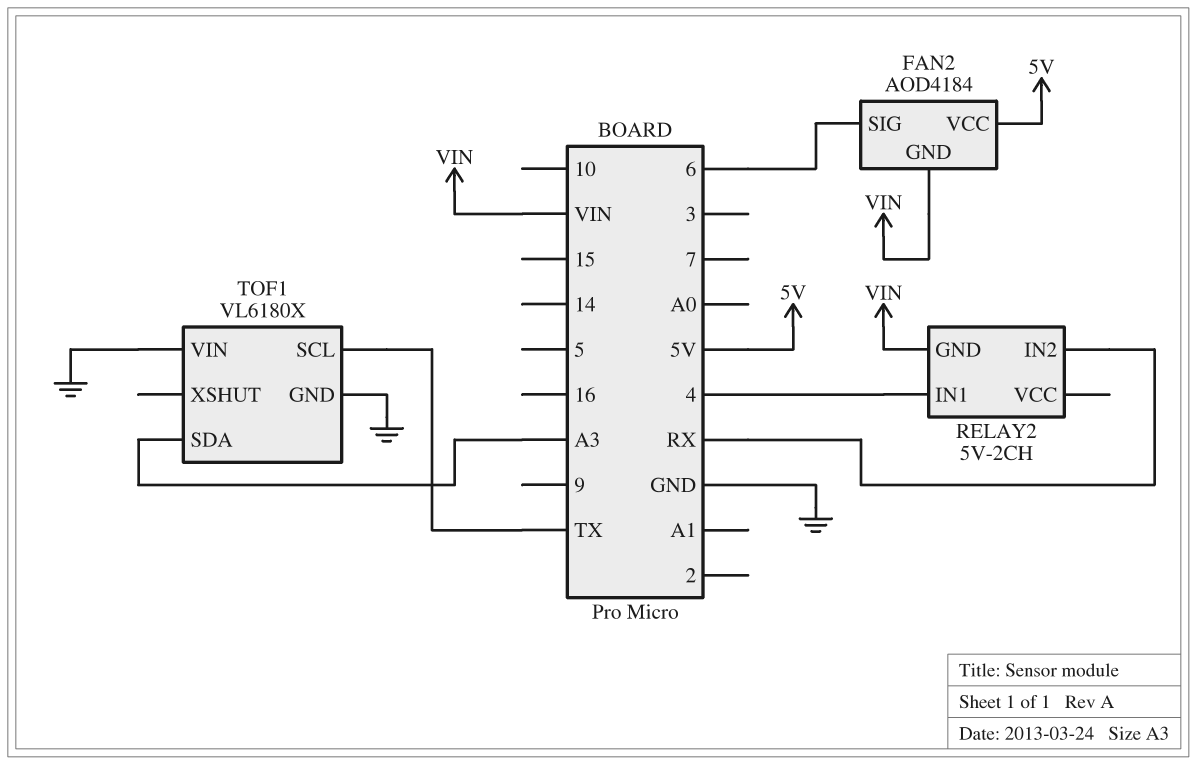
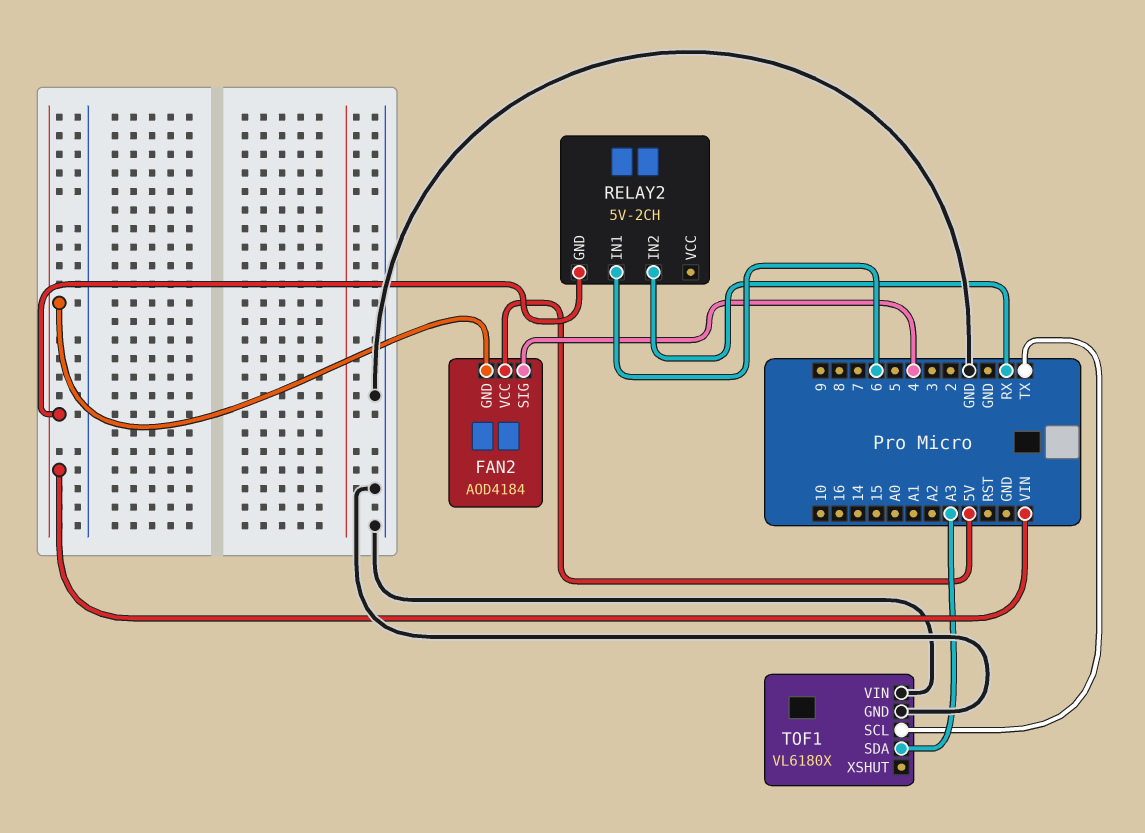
FAN2 pin SIG: 6 -> 4
RELAY2 pin IN1: 4 -> 6

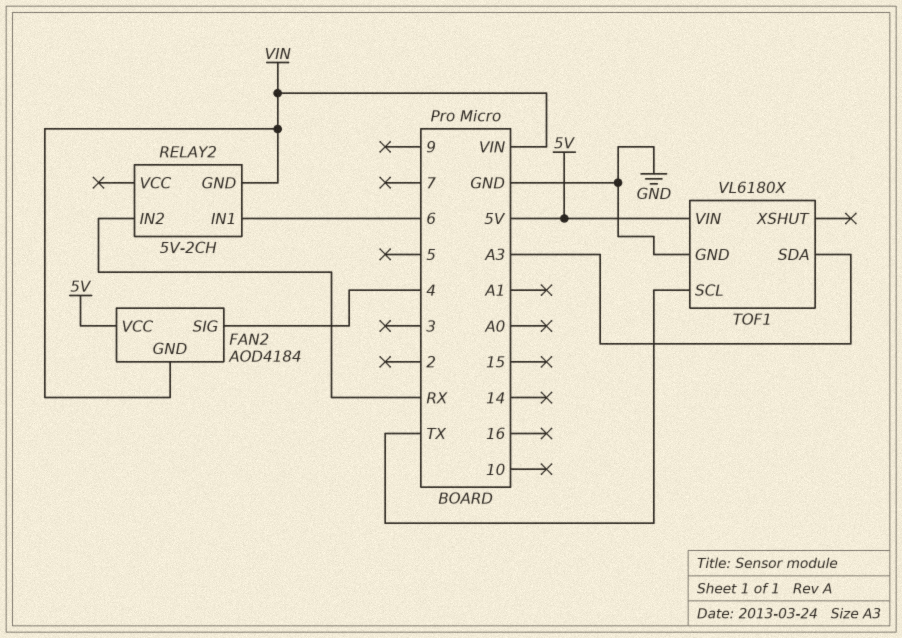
TOF1 pin VIN: GND -> 5V

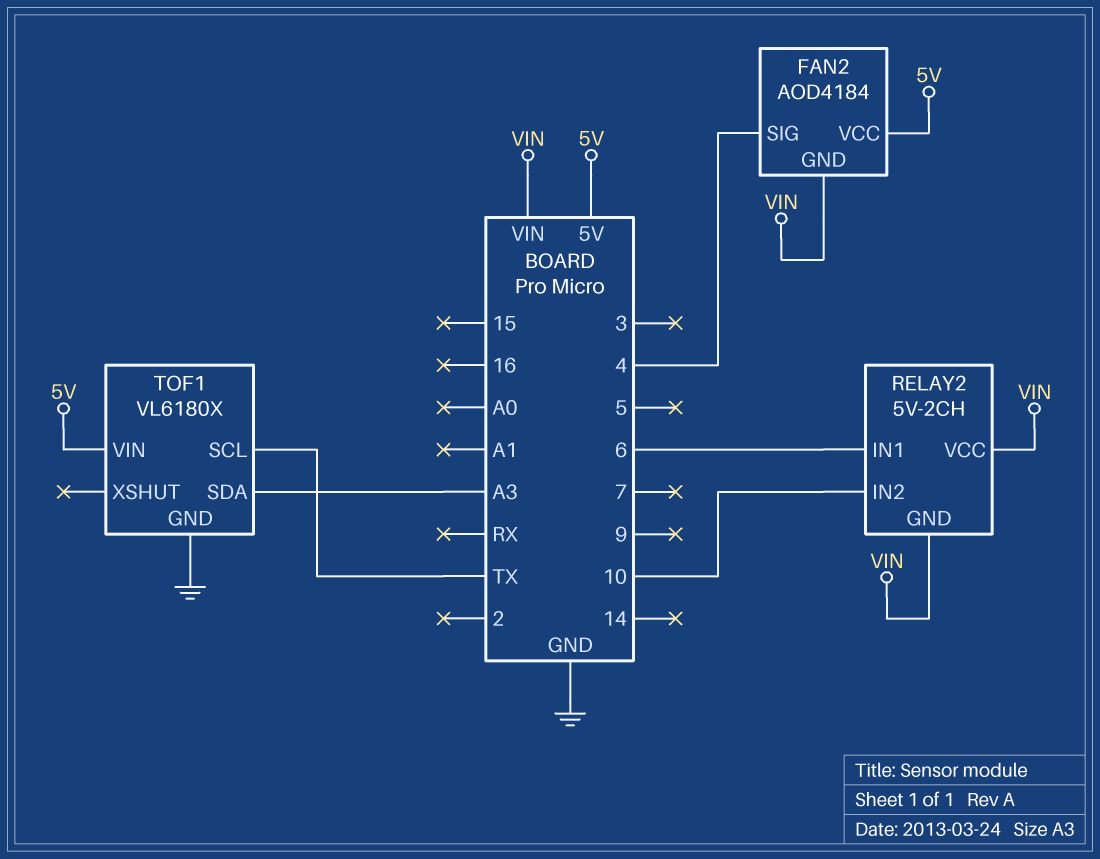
RELAY2 pin IN2: RX -> 10
RELAY2 pin VCC: none -> VIN

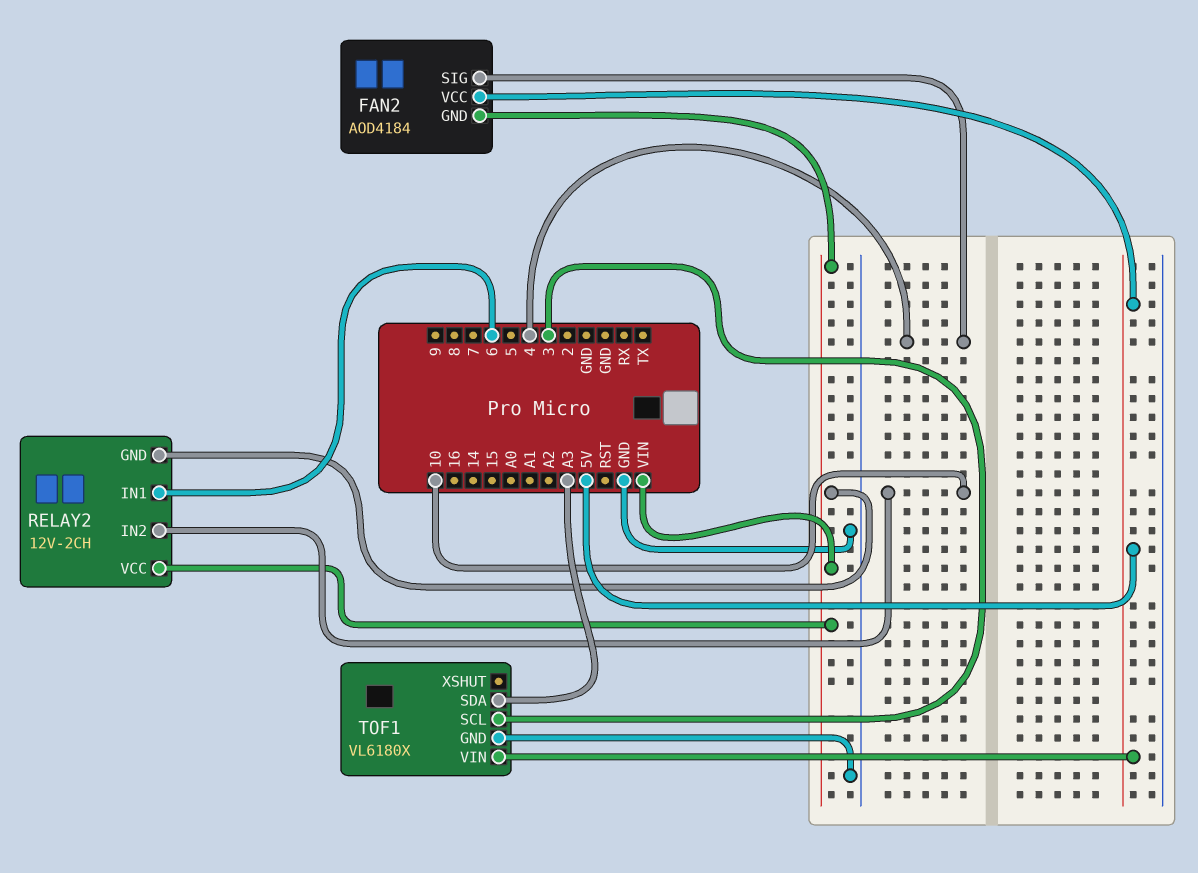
RELAY2: 5V-2CH -> 12V-2CH
TOF1 pin SCL: TX -> 3

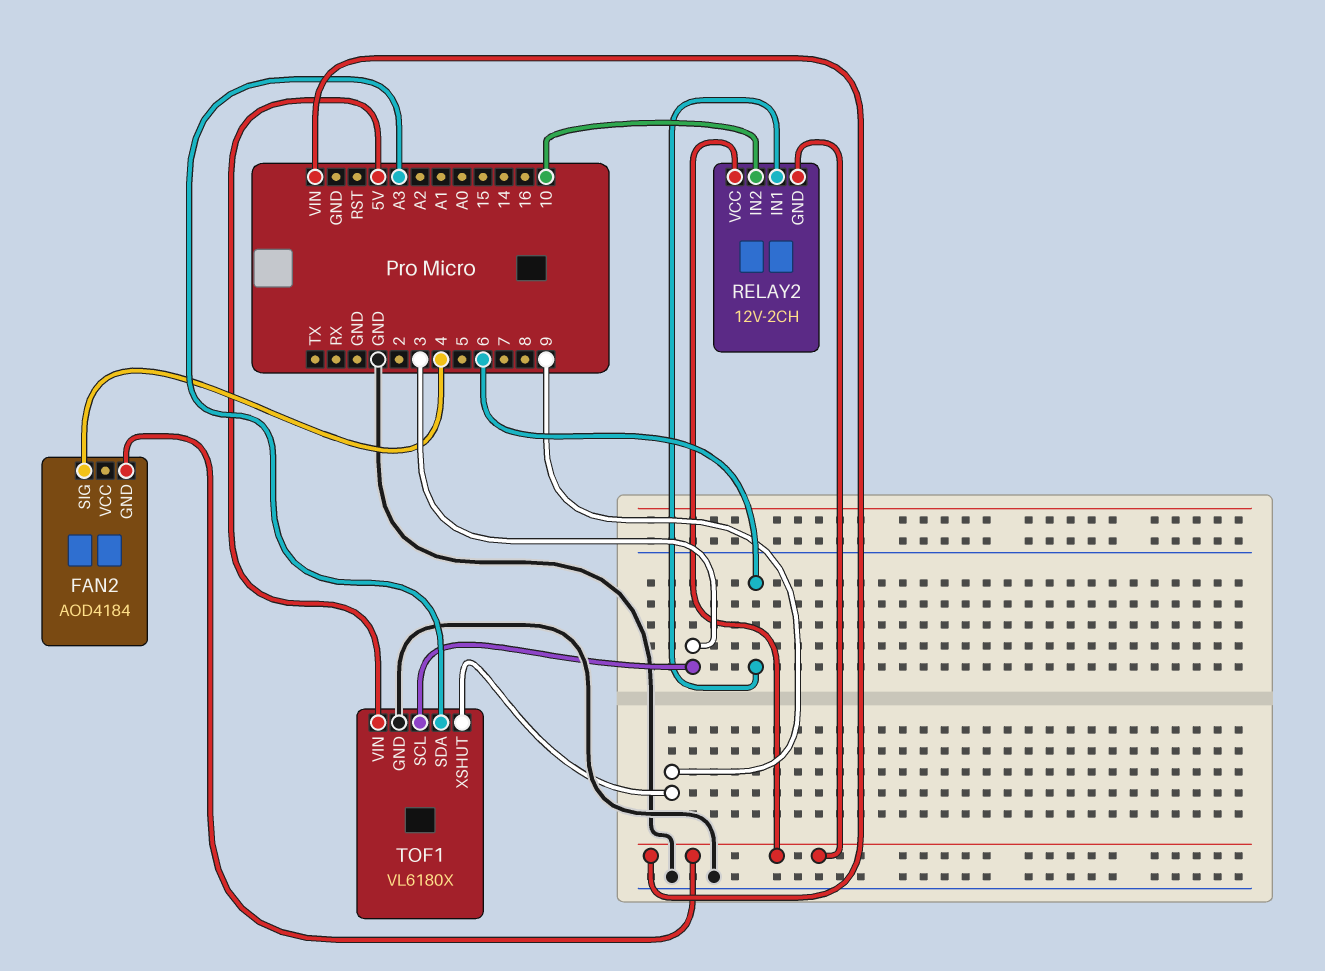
FAN2 pin VCC: 5V -> none
TOF1 pin XSHUT: none -> 9

